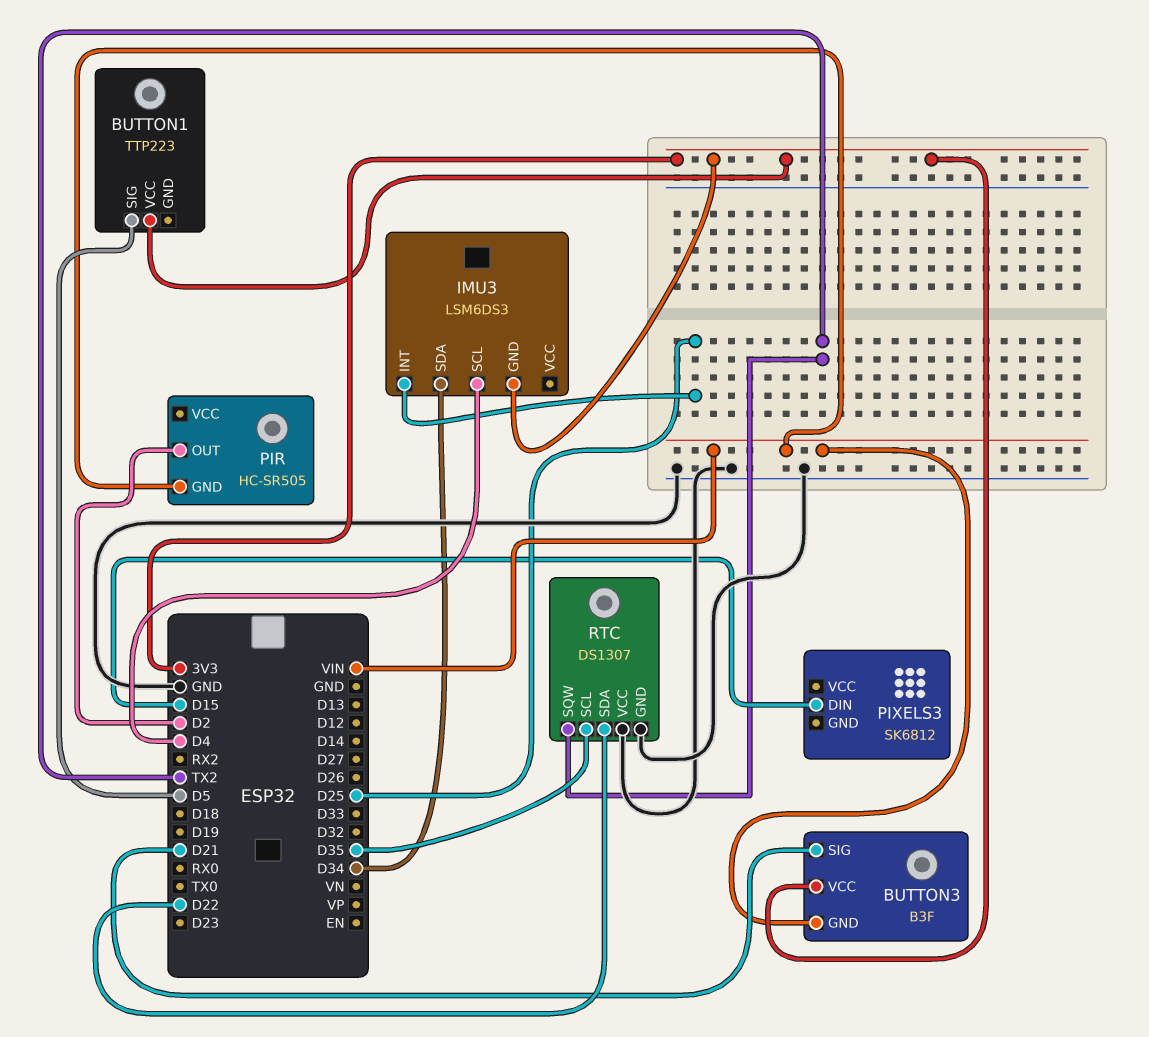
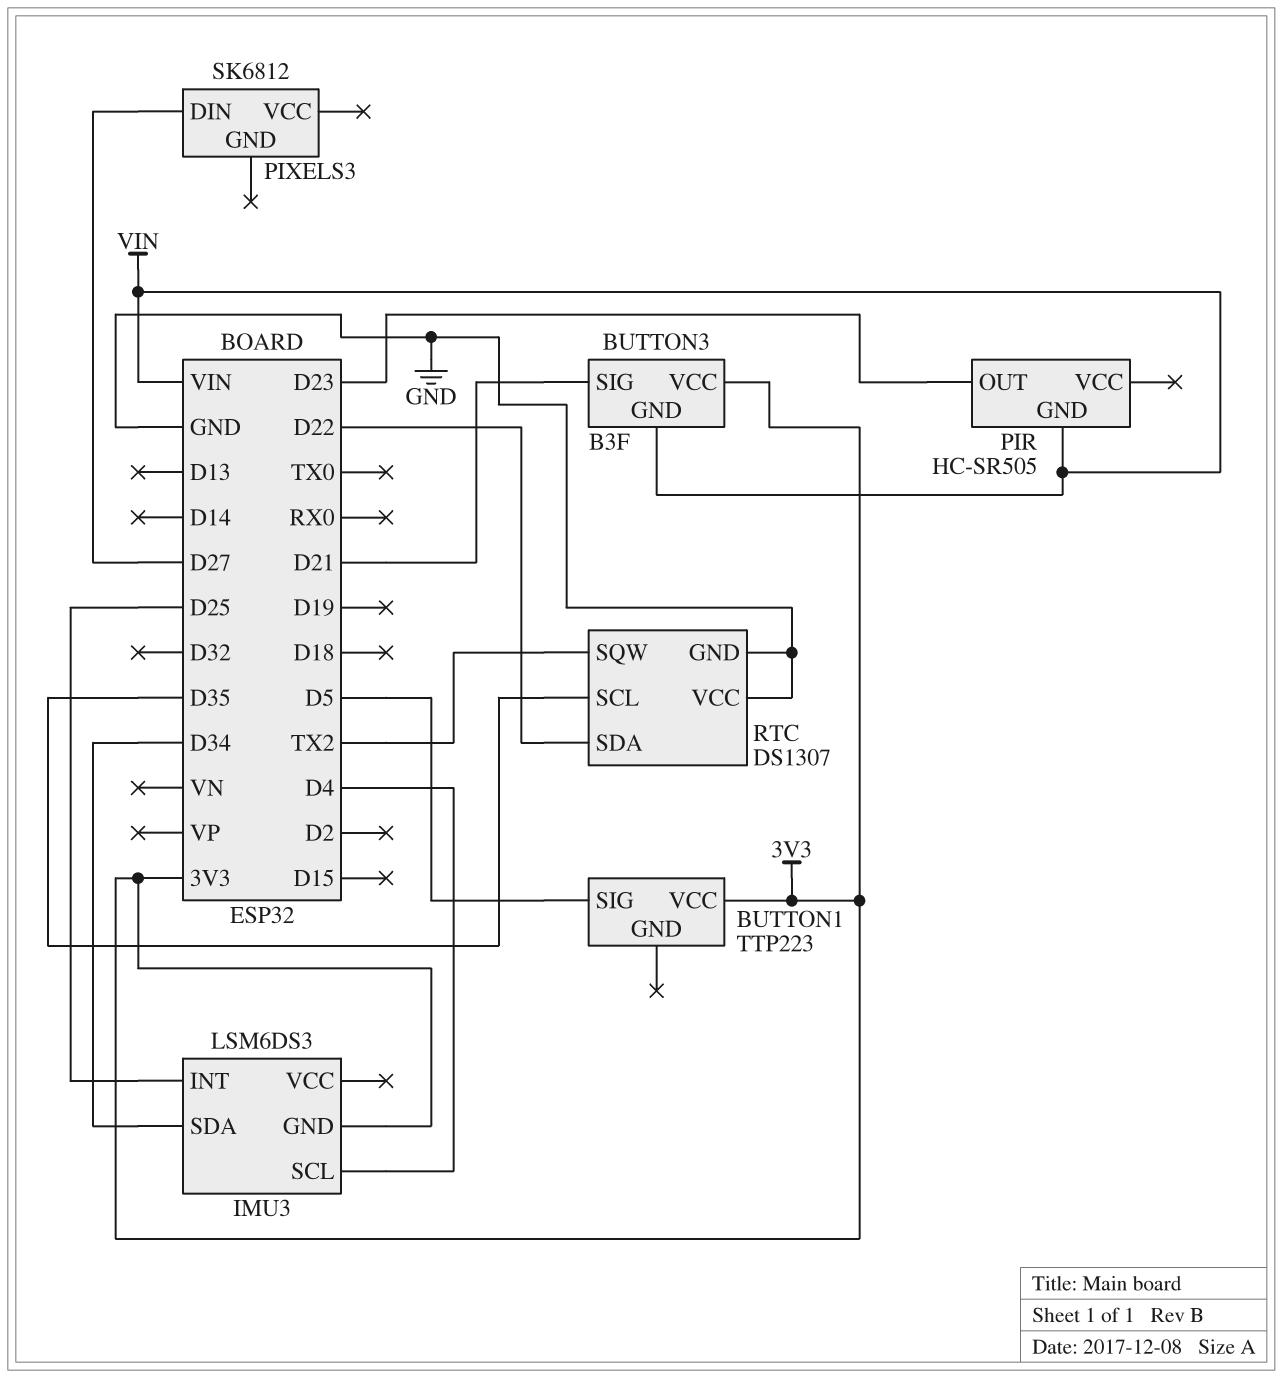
PIR pin OUT: D2 -> D23
PIXELS3 pin DIN: D15 -> D27

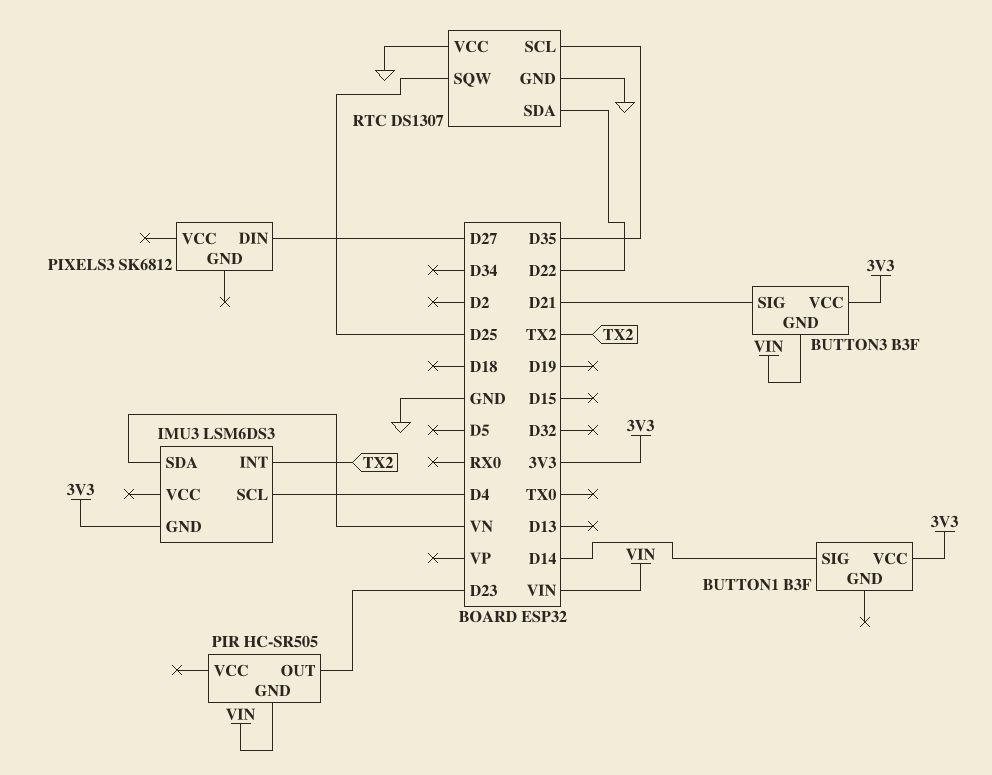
BUTTON1: TTP223 -> B3F
BUTTON1 pin SIG: D5 -> D14
IMU3 pin INT: D25 -> TX2
IMU3 pin SDA: D34 -> VN
RTC pin SQW: TX2 -> D25

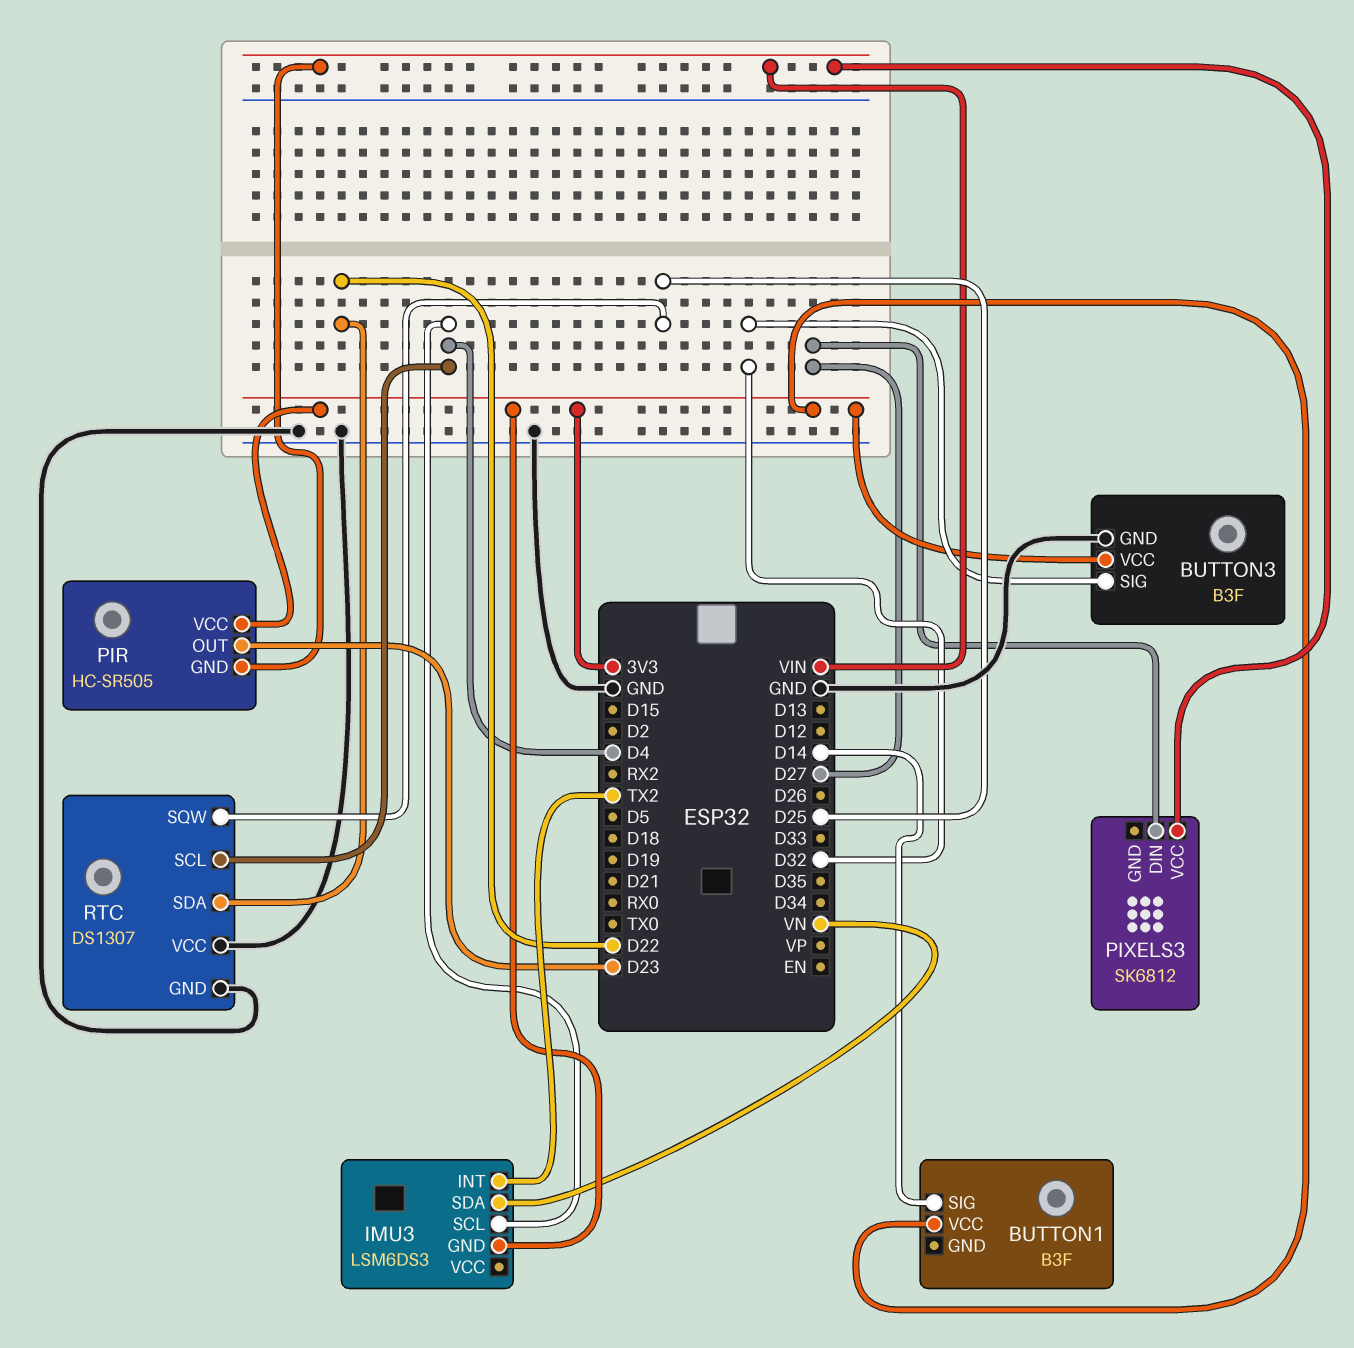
BUTTON3 pin GND: VIN -> GND
BUTTON3 pin SIG: D21 -> D32
PIR pin VCC: none -> 3V3
PIXELS3 pin VCC: none -> VIN
RTC pin SCL: D35 -> D4

